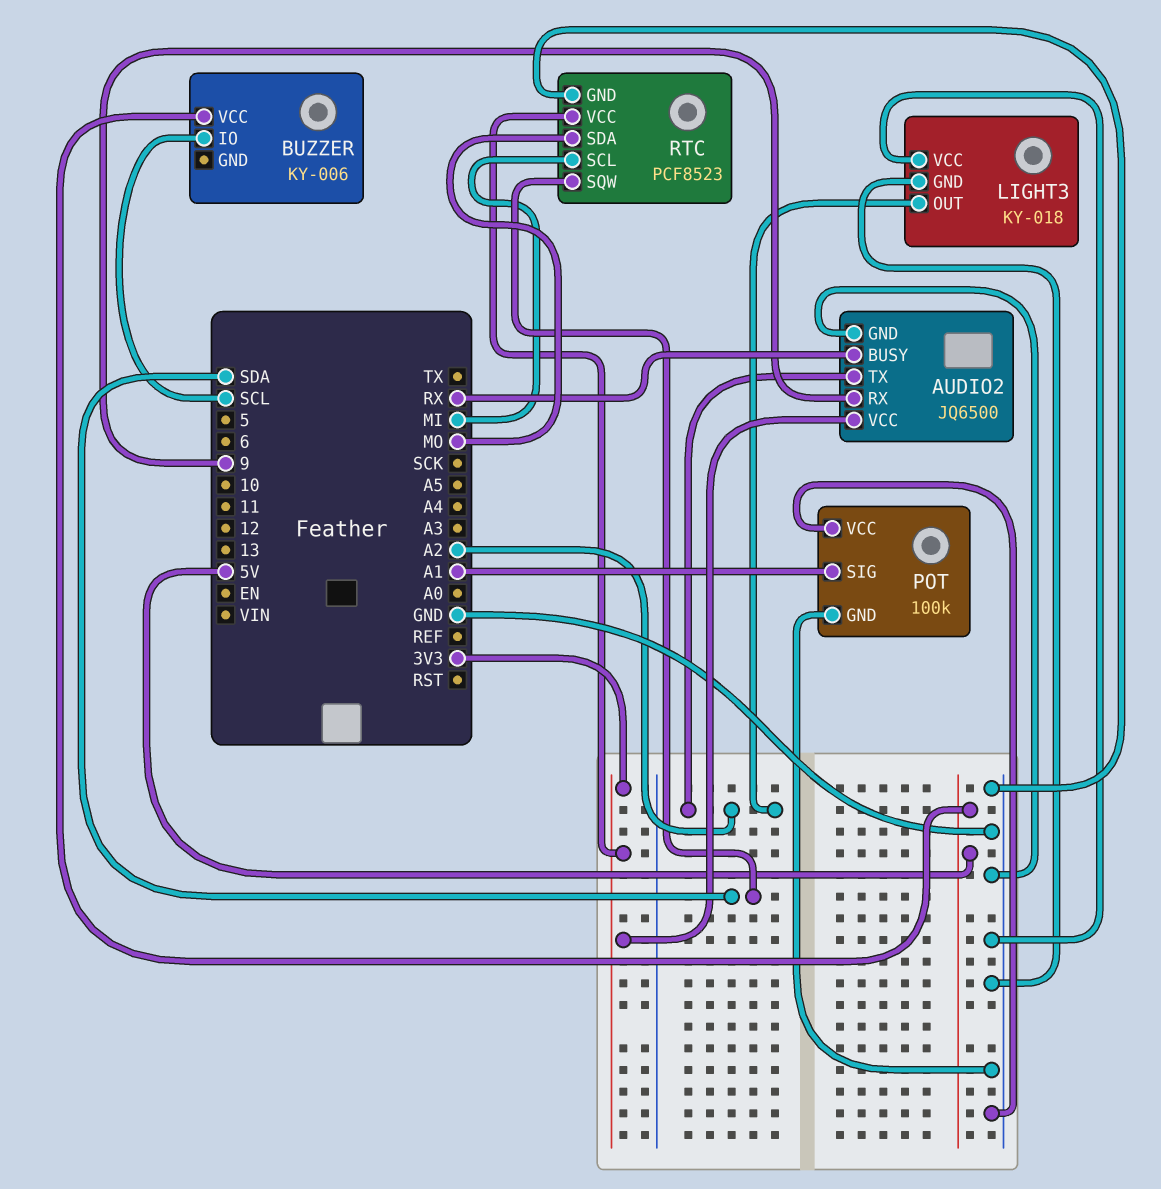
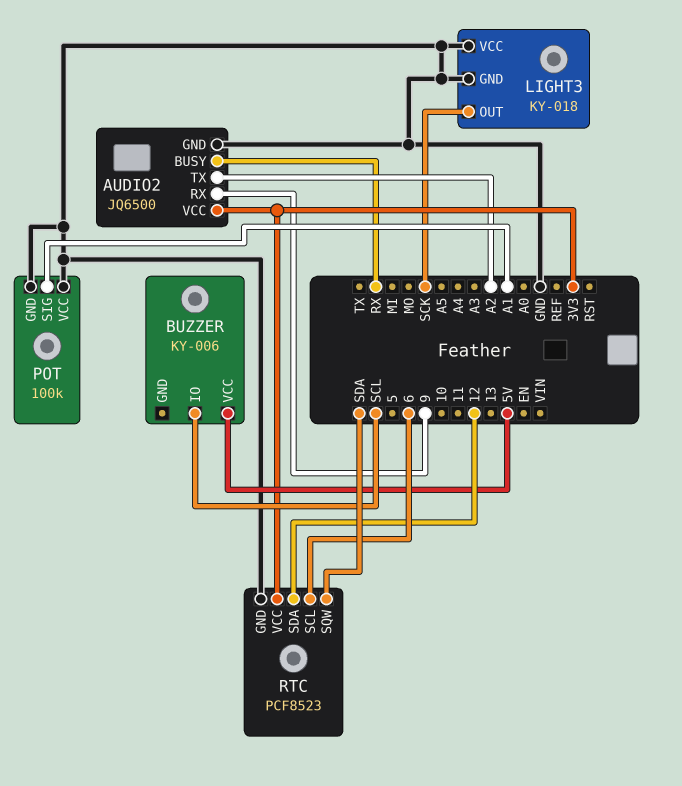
LIGHT3 pin OUT: A2 -> SCK
RTC pin SCL: MI -> 6
RTC pin SDA: MO -> 12

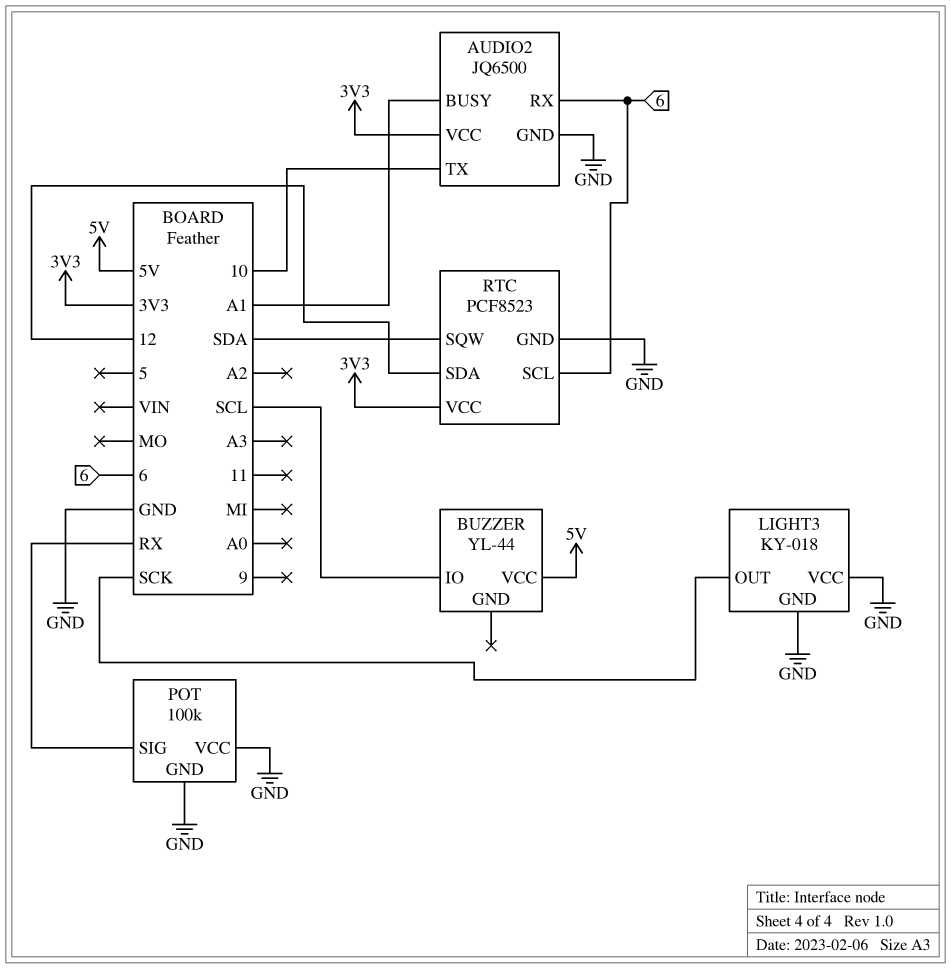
AUDIO2 pin BUSY: RX -> A1
AUDIO2 pin RX: 9 -> 6
AUDIO2 pin TX: A2 -> 10
BUZZER: KY-006 -> YL-44
POT pin SIG: A1 -> RX

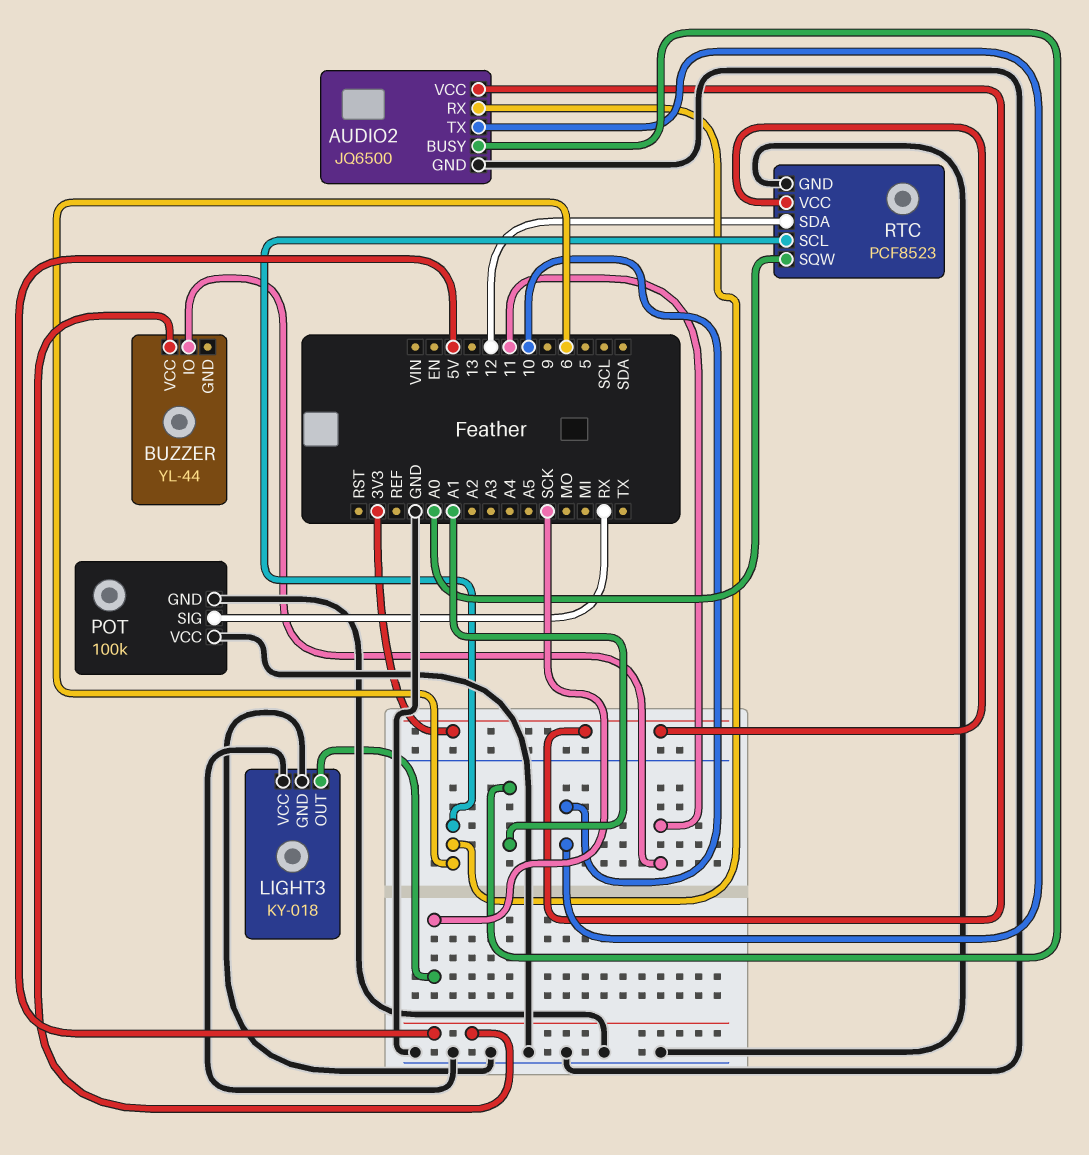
BUZZER pin IO: SCL -> 11
RTC pin SQW: SDA -> A0

